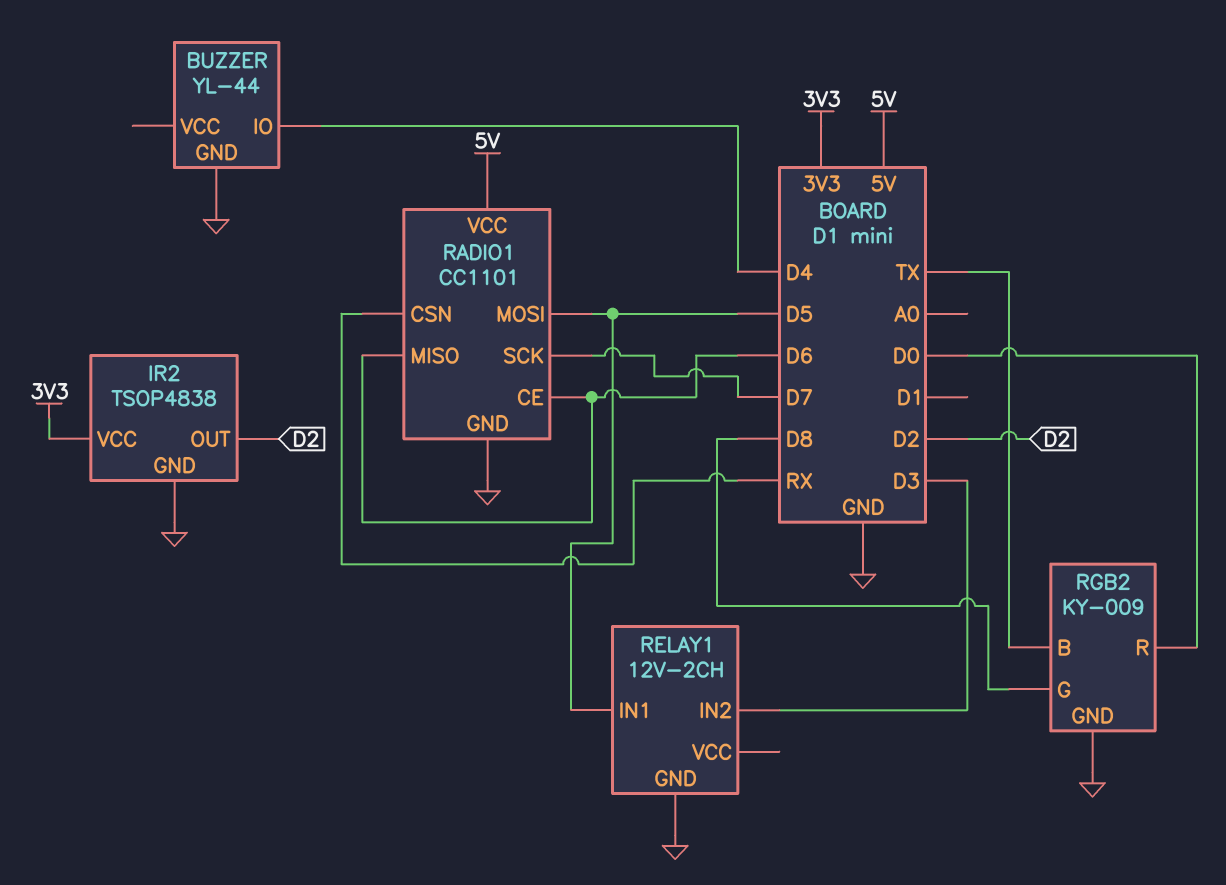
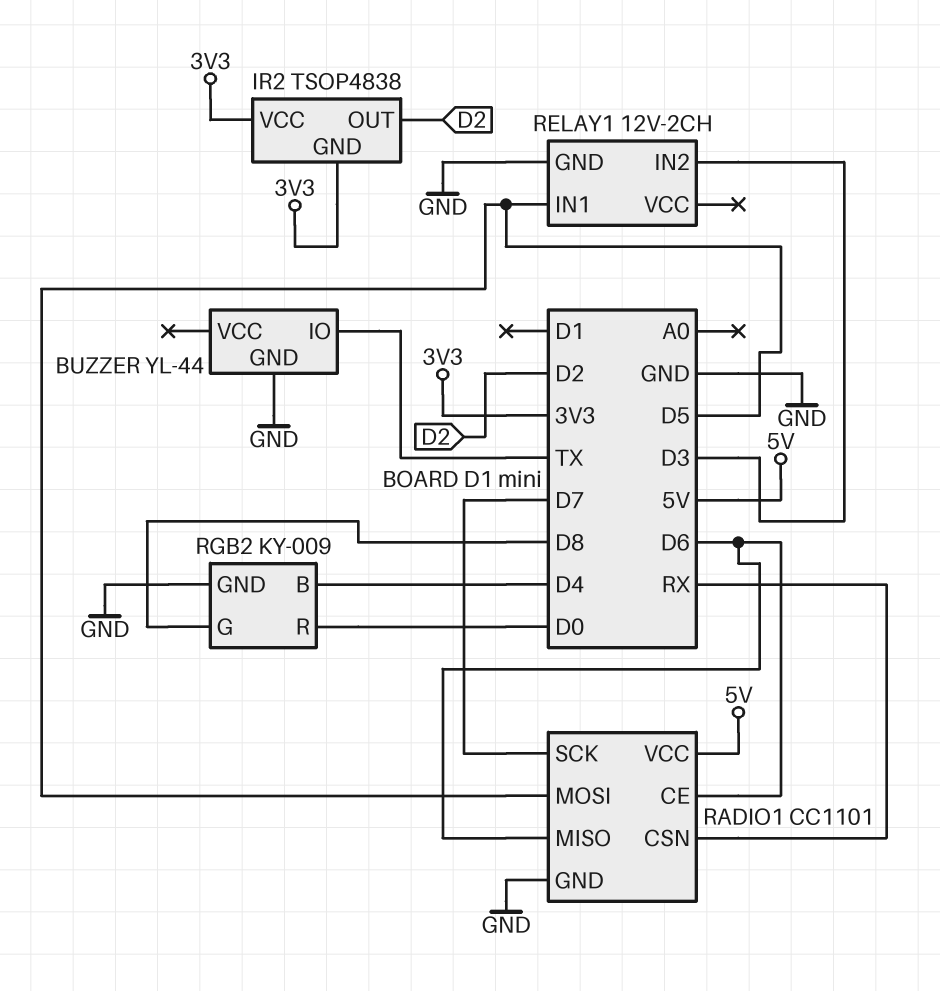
BUZZER pin IO: D4 -> TX
IR2 pin GND: GND -> 3V3
RGB2 pin B: TX -> D4

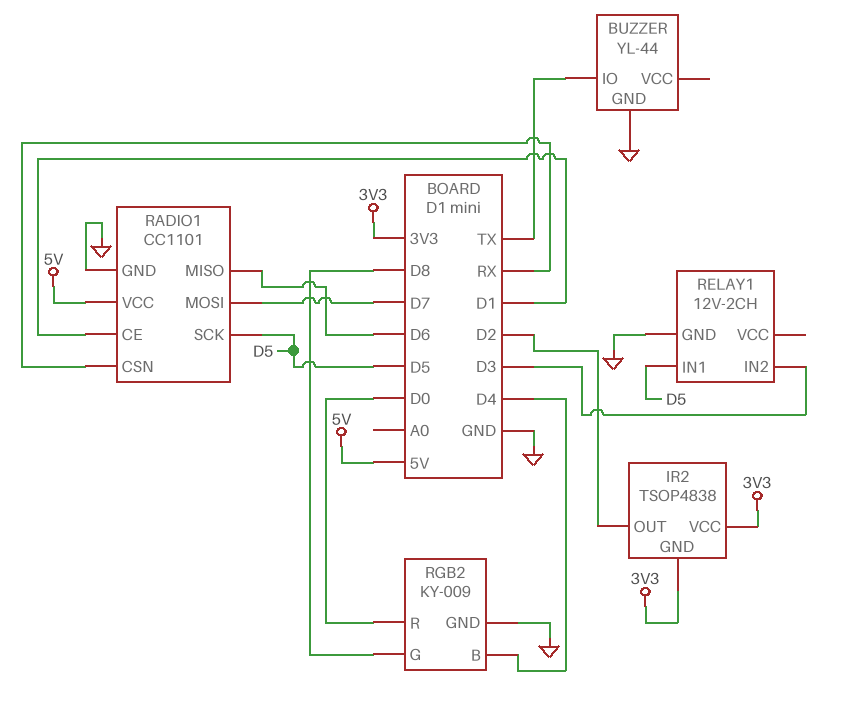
RADIO1 pin CE: D6 -> D1
RADIO1 pin MOSI: D5 -> D7
RADIO1 pin SCK: D7 -> D5

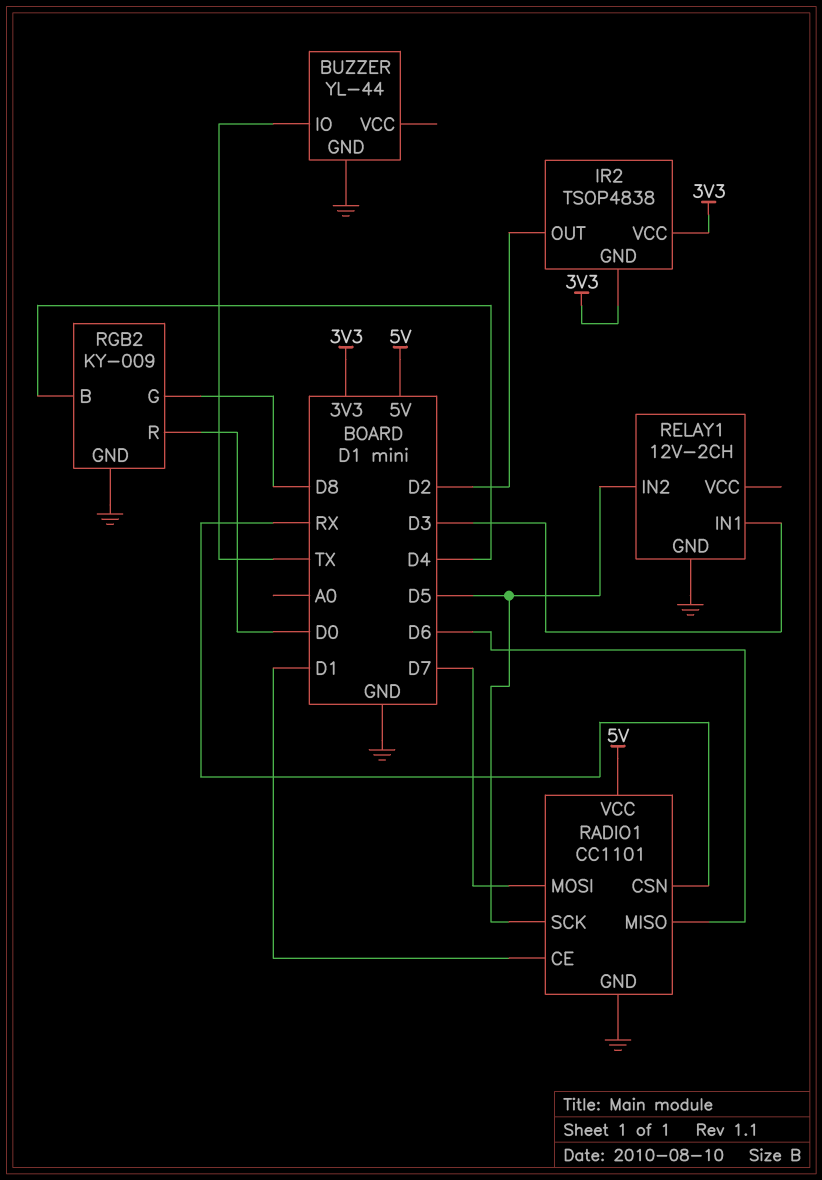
RELAY1 pin IN1: D5 -> D3
RELAY1 pin IN2: D3 -> D5

